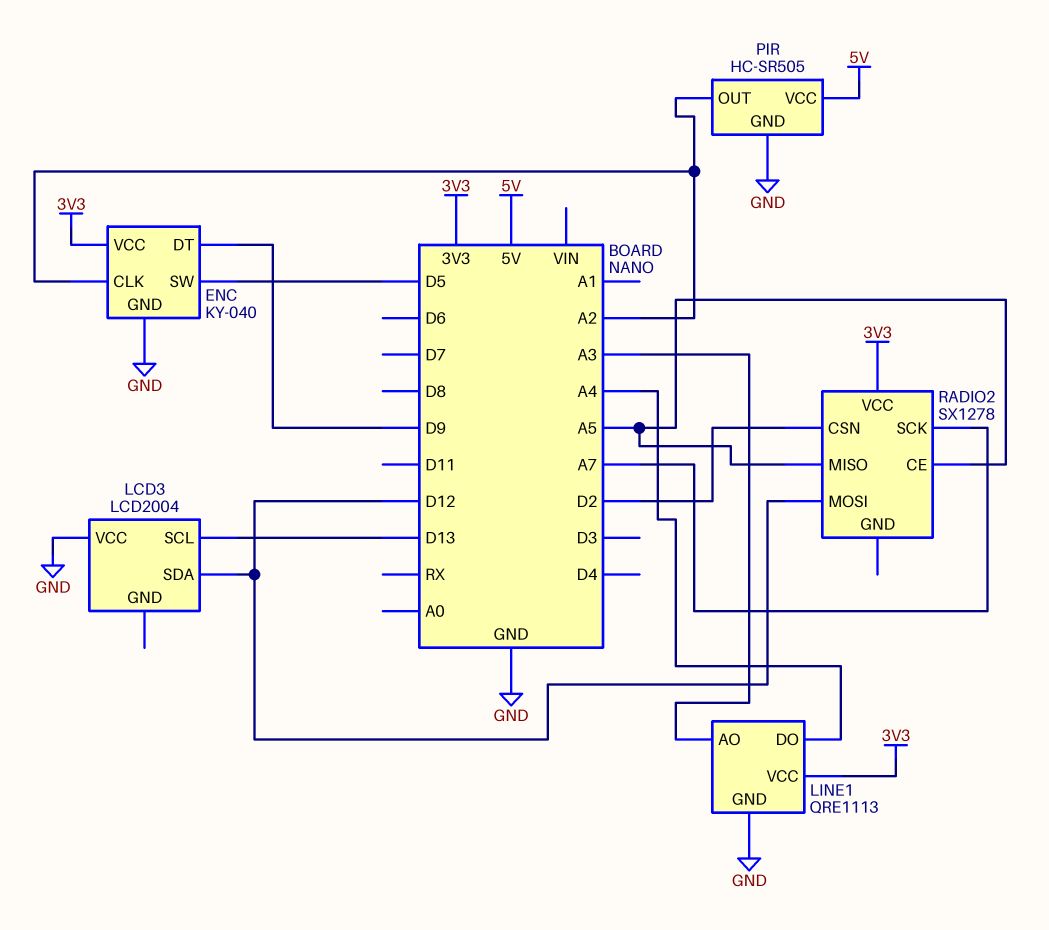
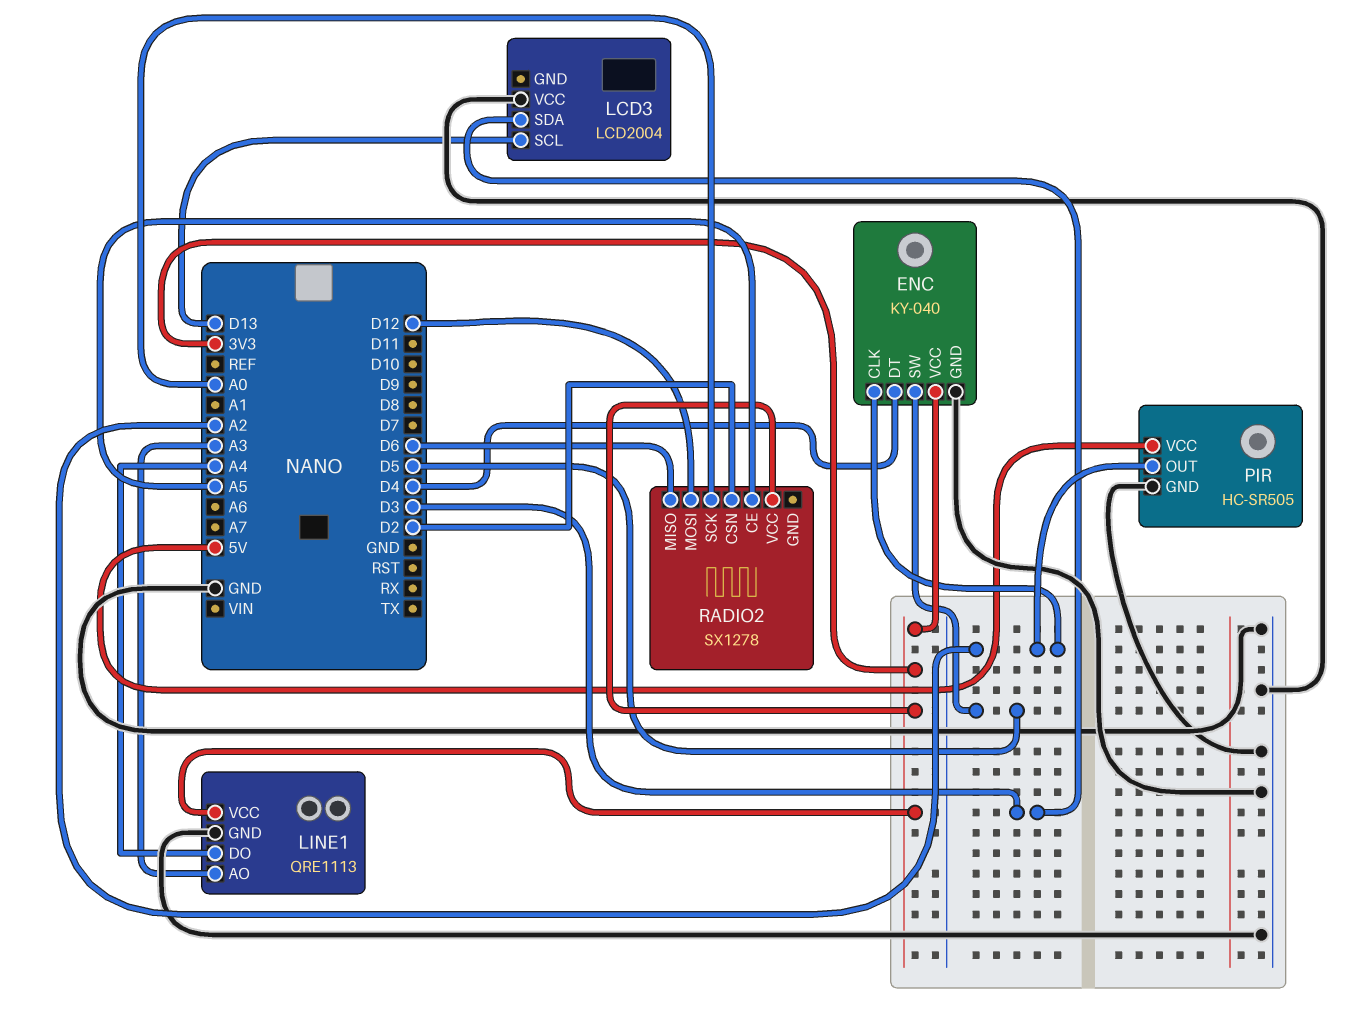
ENC pin DT: D9 -> D4
LCD3 pin SDA: D12 -> D3
RADIO2 pin MISO: A5 -> D6
RADIO2 pin SCK: A7 -> A0

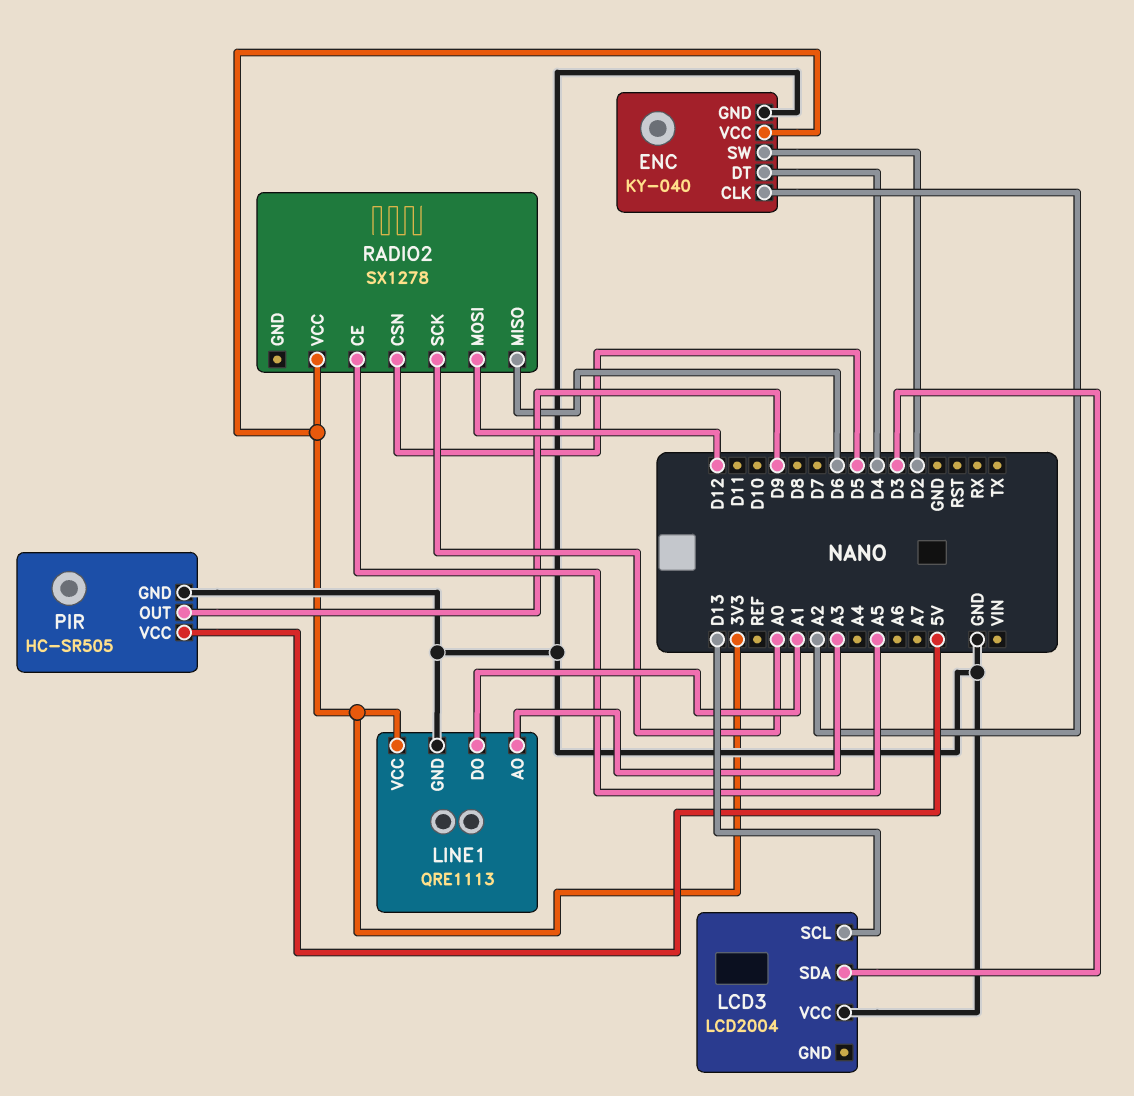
ENC pin SW: D5 -> D2
LINE1 pin DO: A4 -> A1
PIR pin OUT: A2 -> D9
RADIO2 pin CSN: D2 -> D5

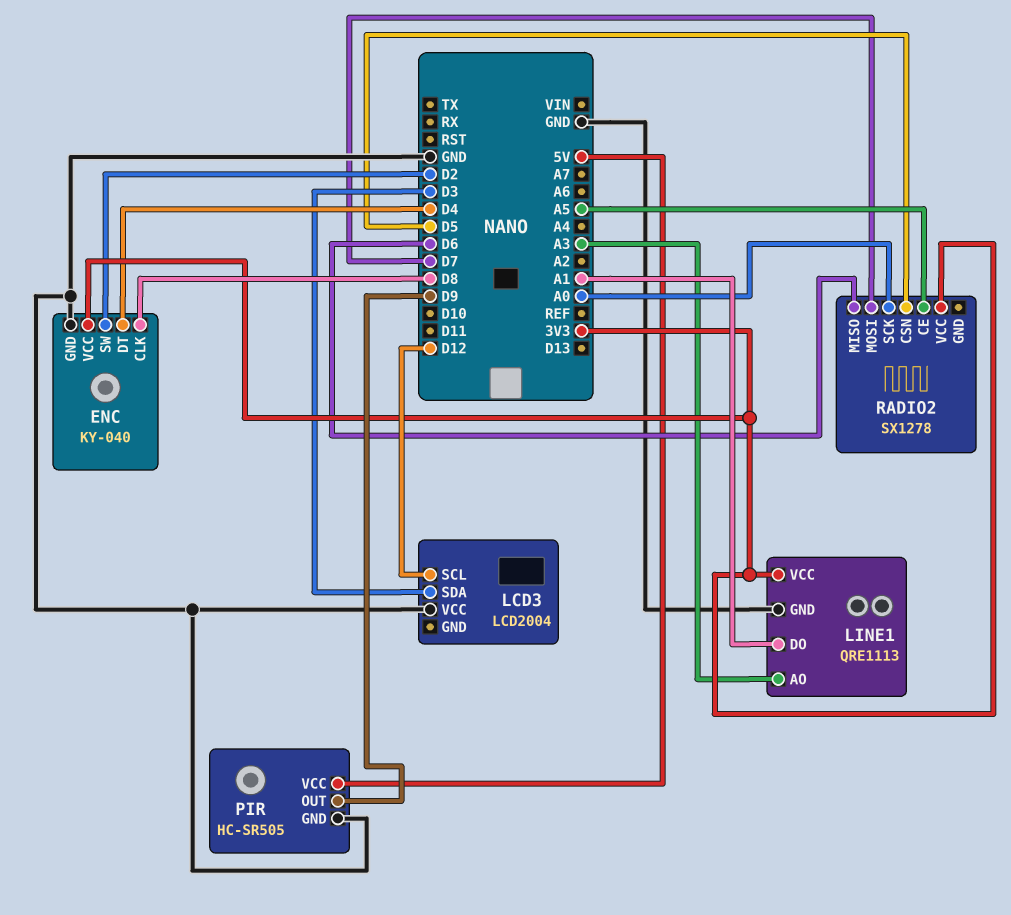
ENC pin CLK: A2 -> D8
LCD3 pin SCL: D13 -> D12
RADIO2 pin MOSI: D12 -> D7

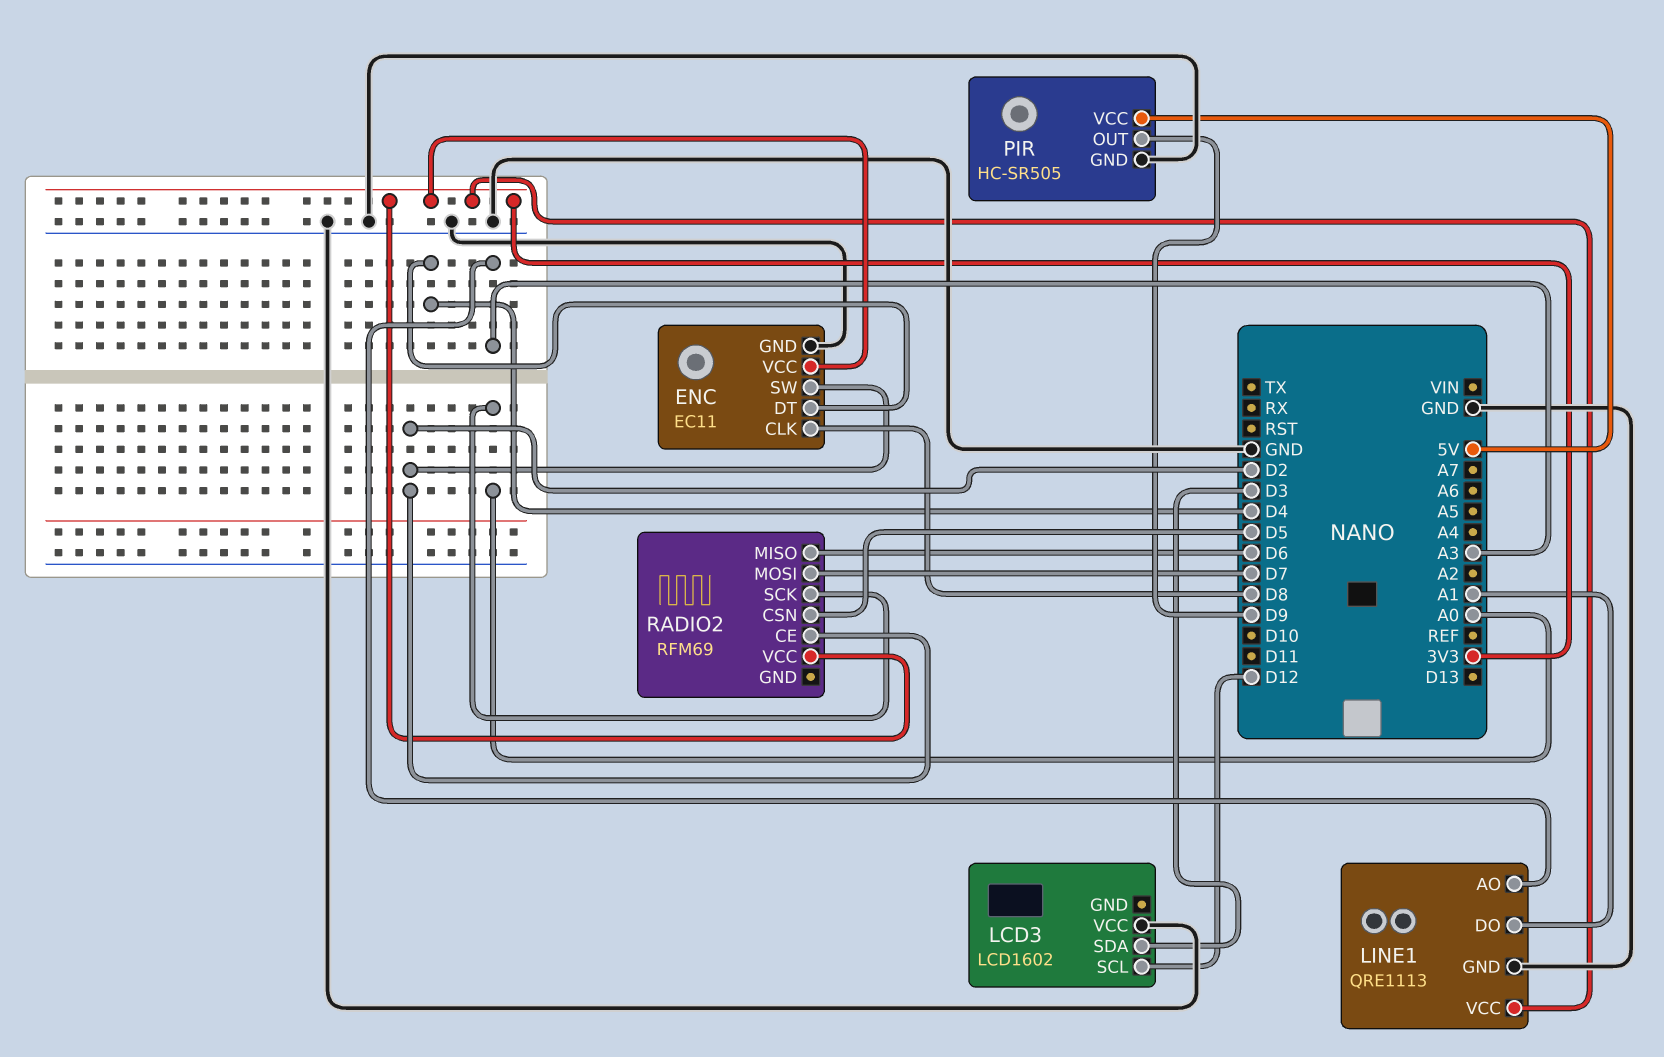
ENC: KY-040 -> EC11
LCD3: LCD2004 -> LCD1602
RADIO2: SX1278 -> RFM69
RADIO2 pin CE: A5 -> D2

